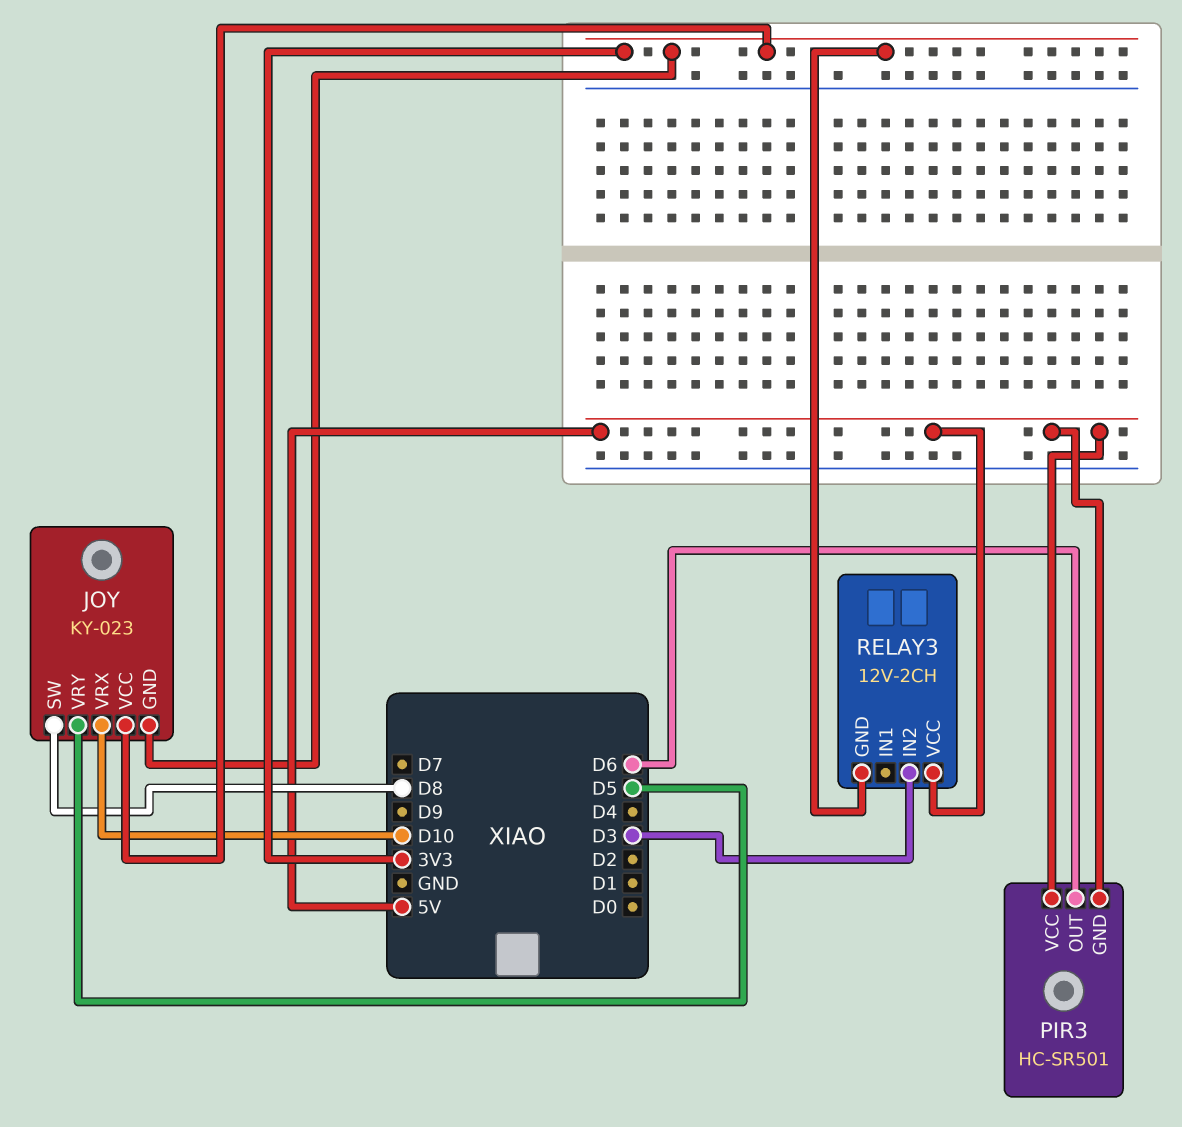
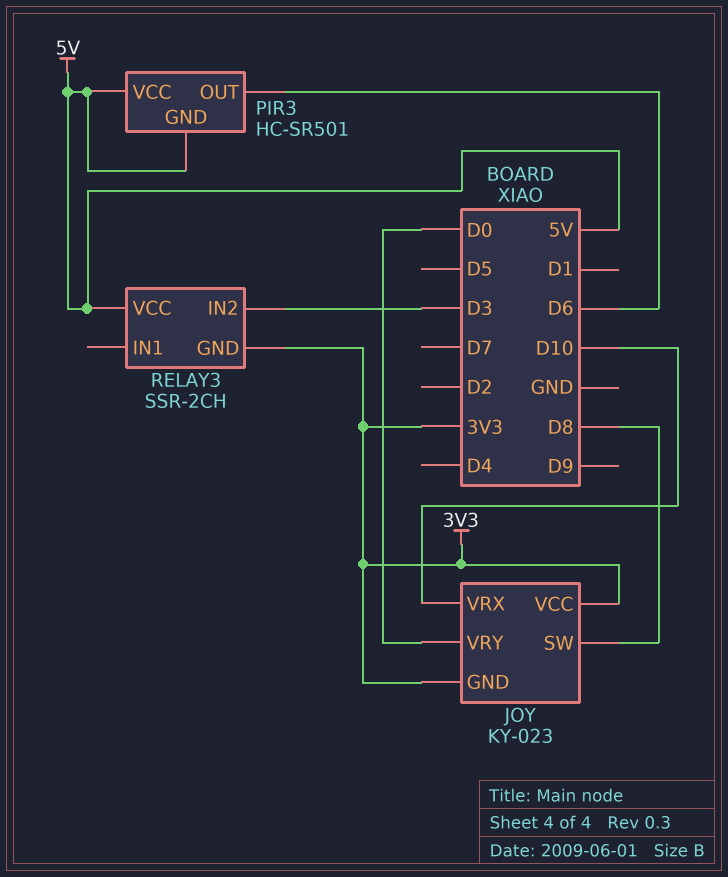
JOY pin VRY: D5 -> D0
RELAY3: 12V-2CH -> SSR-2CH

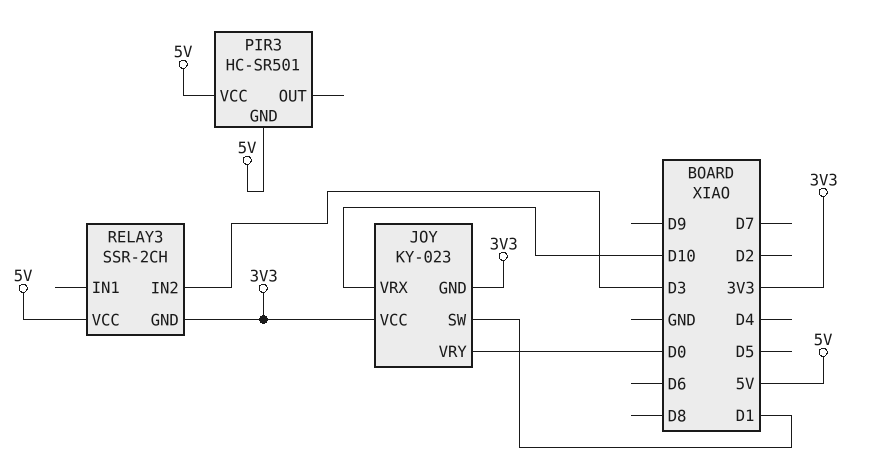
JOY pin SW: D8 -> D1
PIR3 pin OUT: D6 -> none

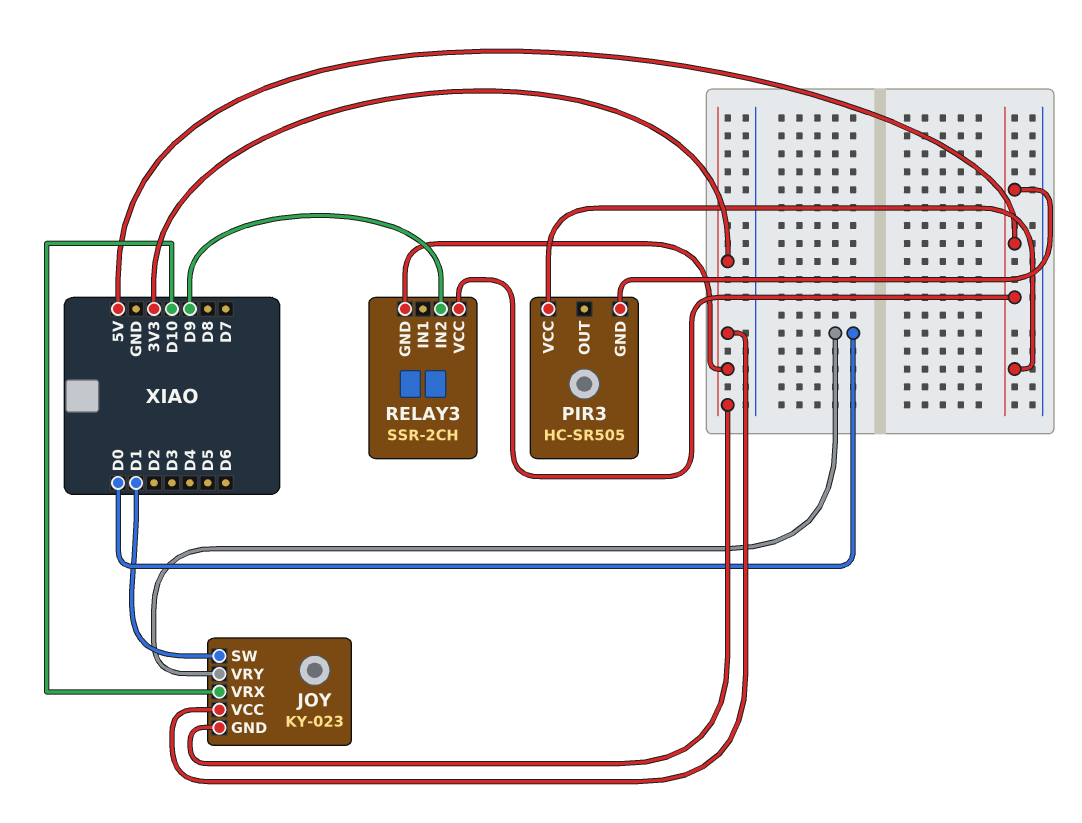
PIR3: HC-SR501 -> HC-SR505
RELAY3 pin IN2: D3 -> D9

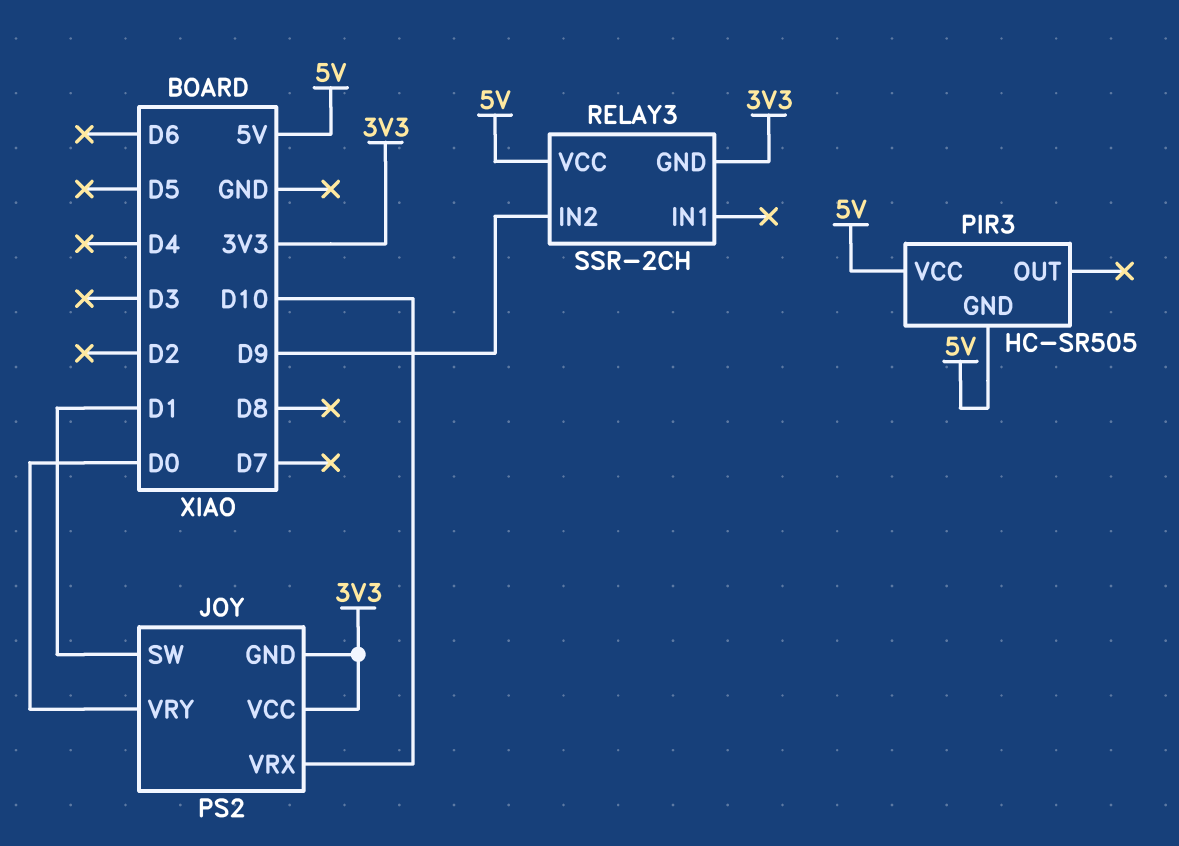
JOY: KY-023 -> PS2

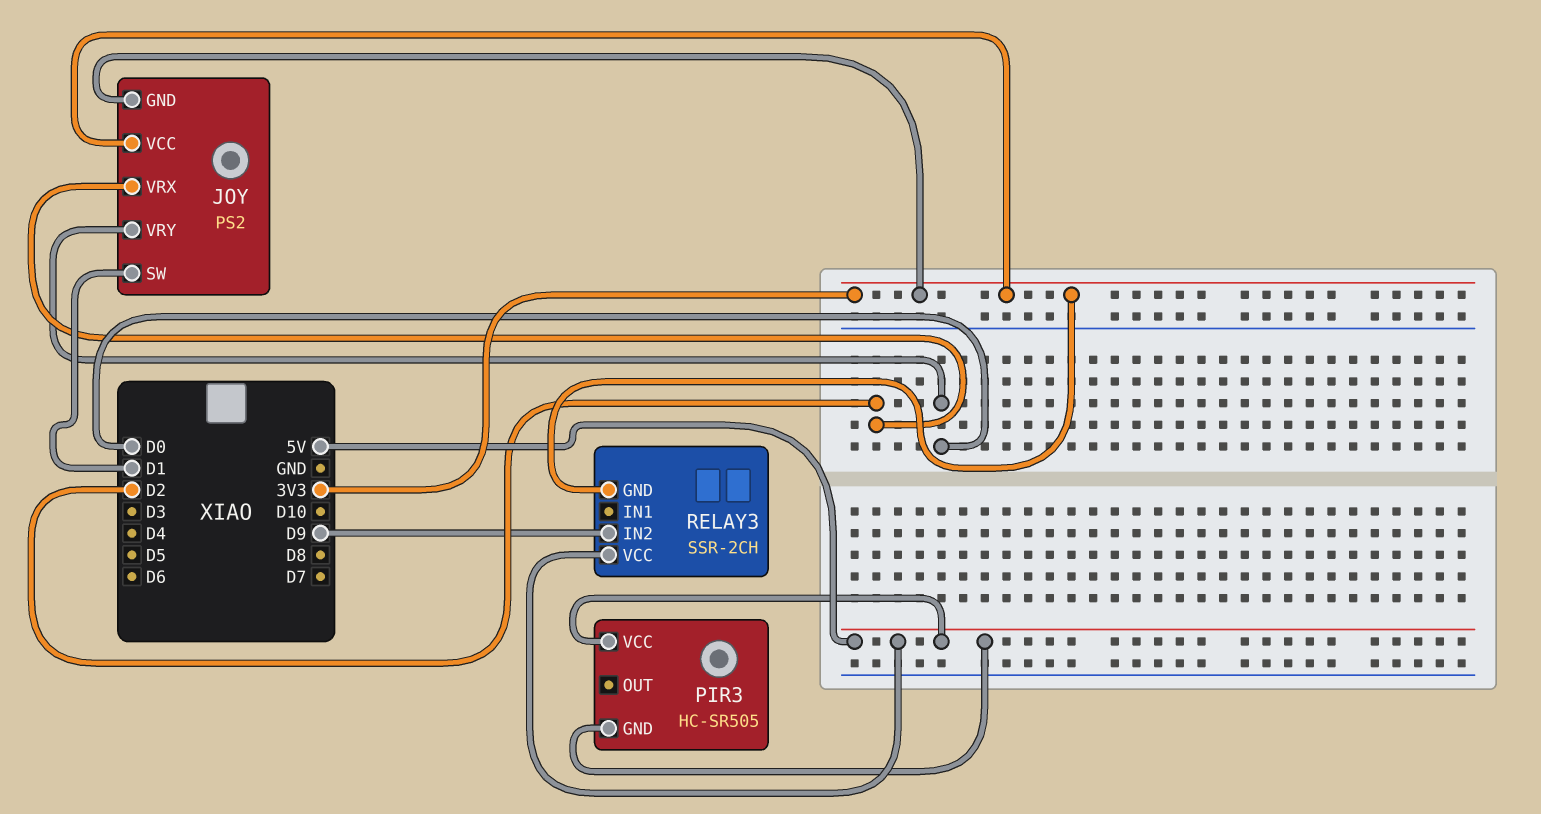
JOY pin VRX: D10 -> D2

